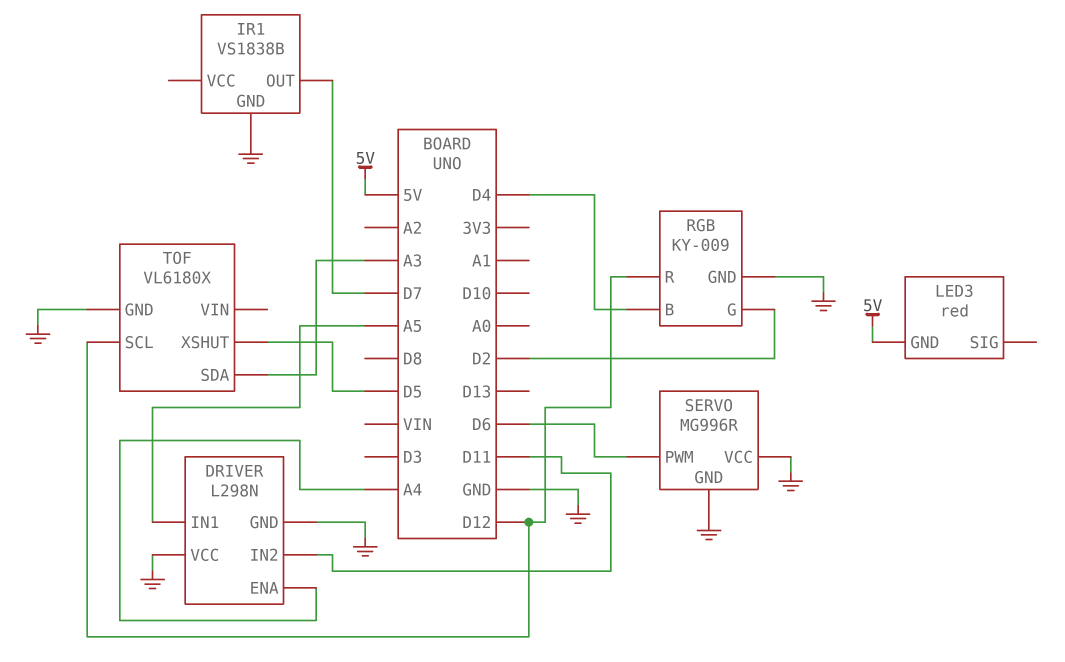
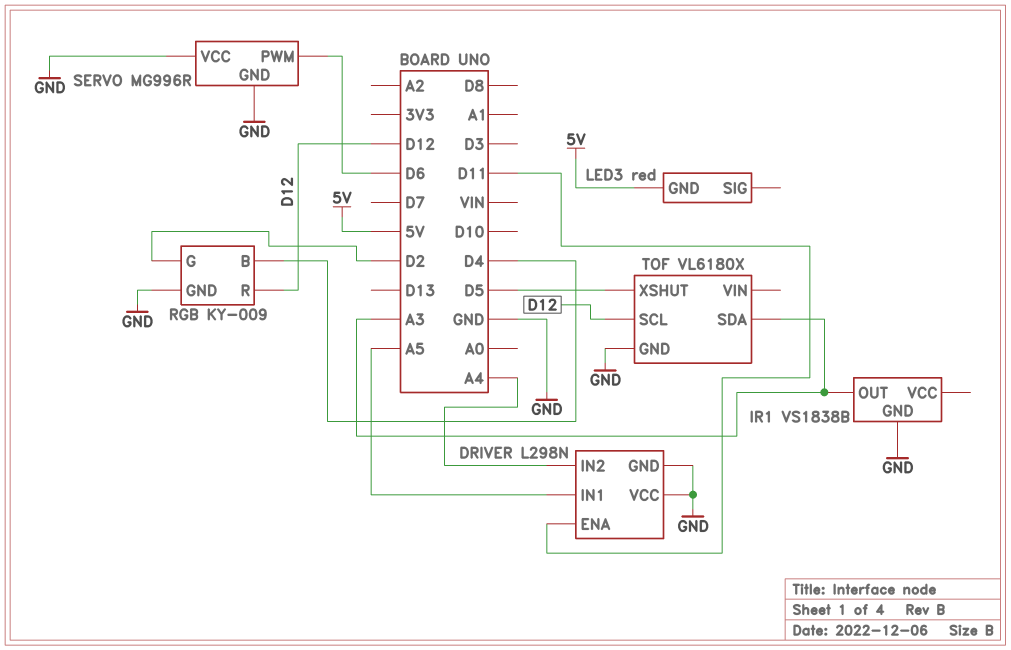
DRIVER pin ENA: A4 -> D11
DRIVER pin IN2: D11 -> A4
IR1 pin OUT: D7 -> A3

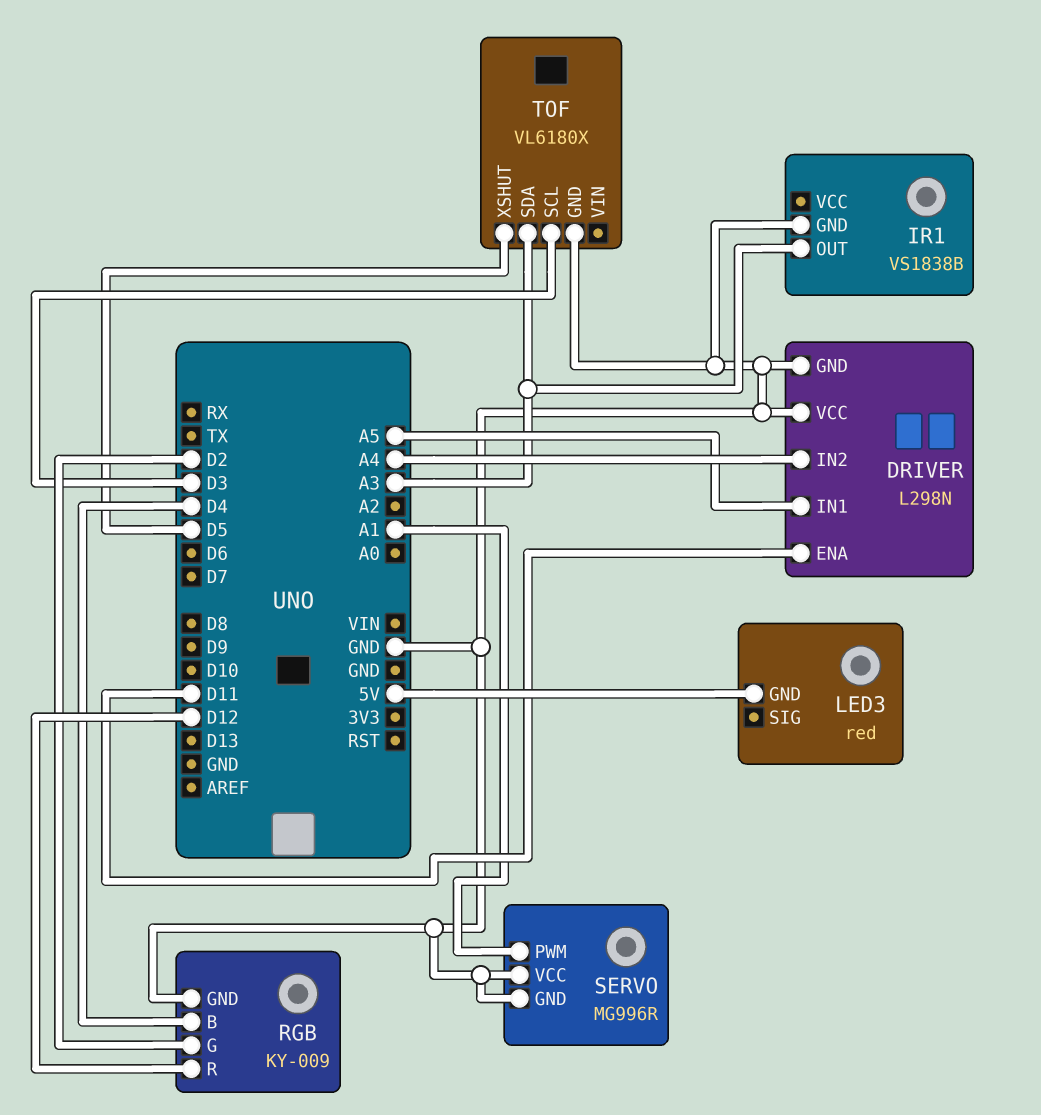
SERVO pin PWM: D6 -> A1
TOF pin SCL: D12 -> D3

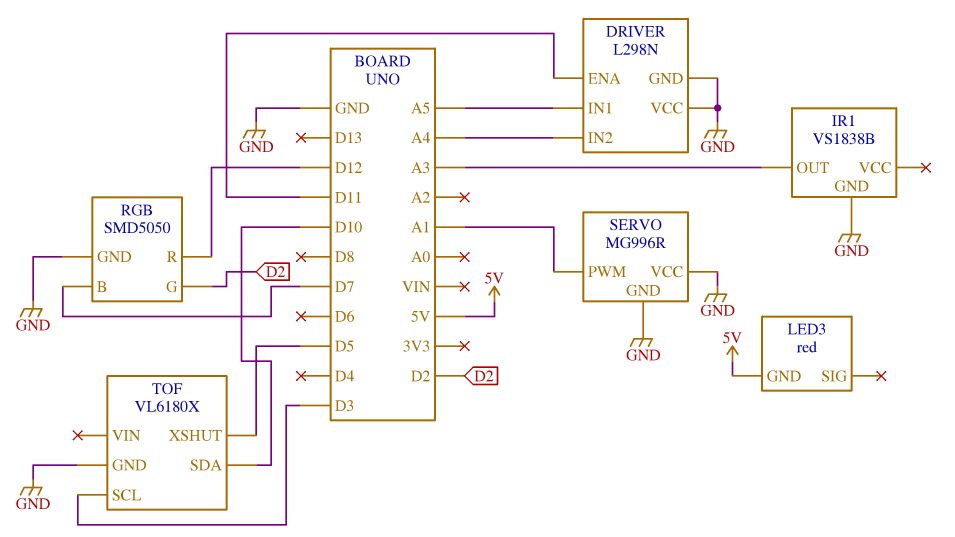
RGB: KY-009 -> SMD5050
RGB pin B: D4 -> D7
TOF pin SDA: A3 -> D10

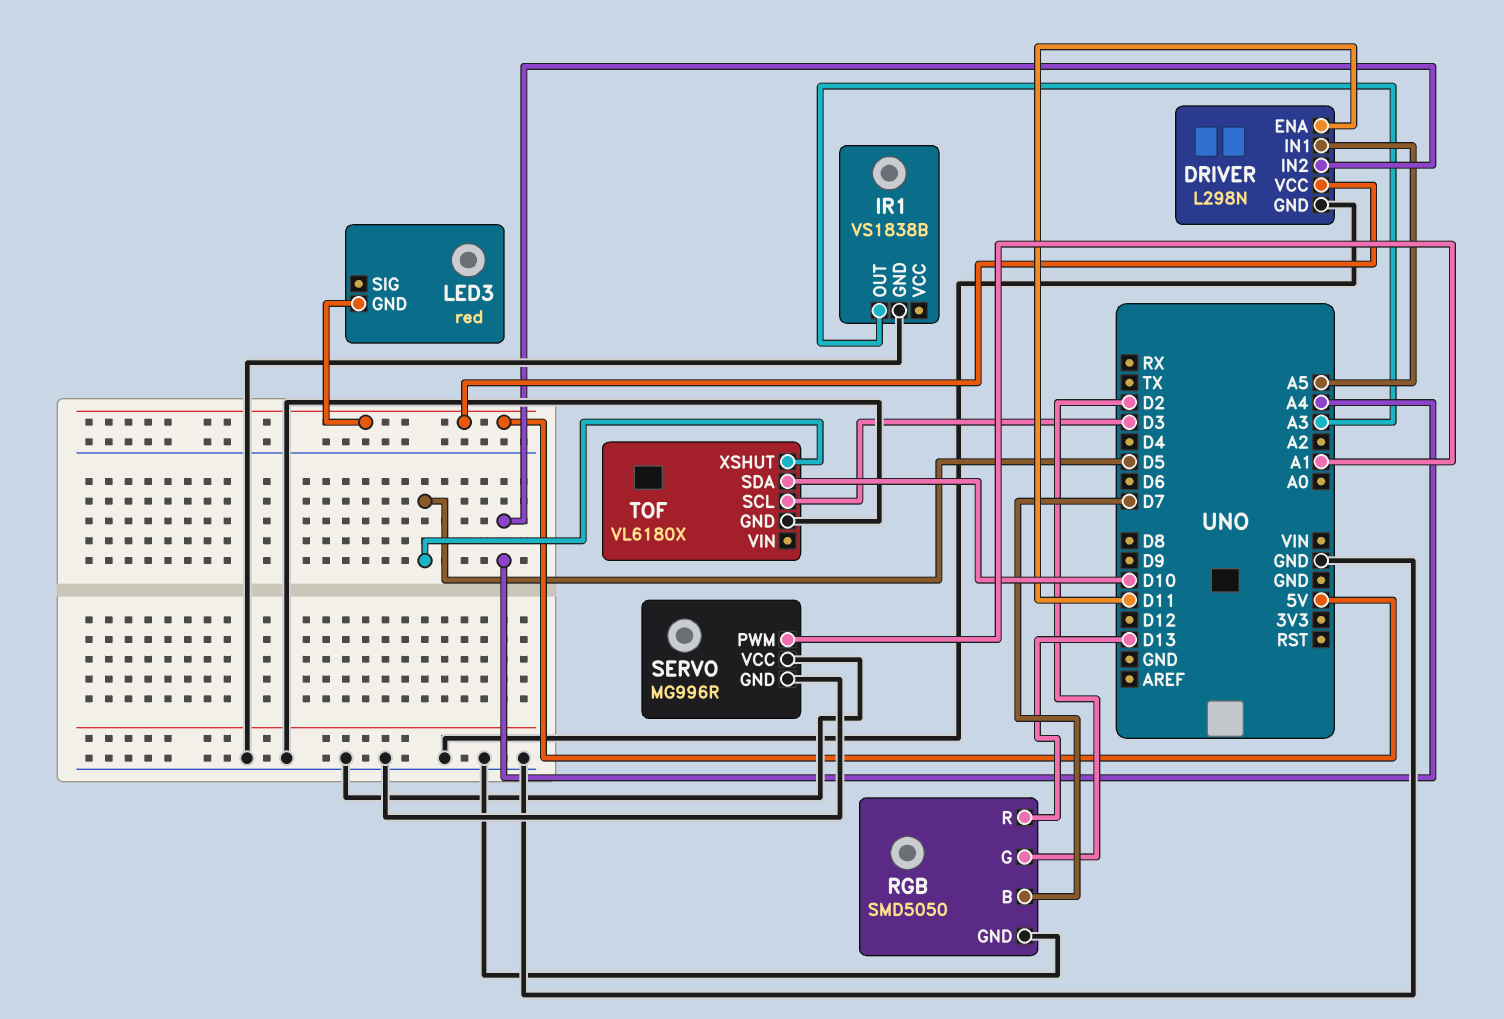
DRIVER pin VCC: GND -> 5V
RGB pin R: D12 -> D13

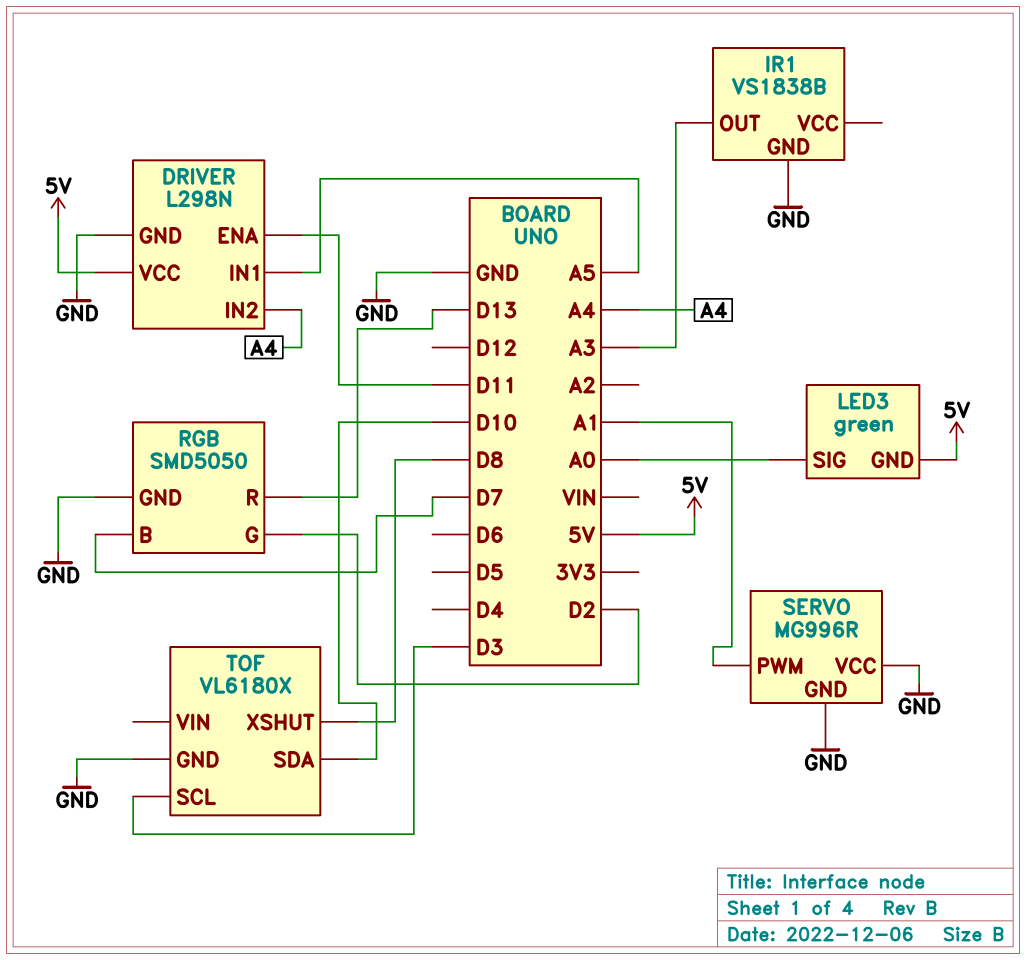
LED3: red -> green
LED3 pin SIG: none -> A0
TOF pin XSHUT: D5 -> D8

